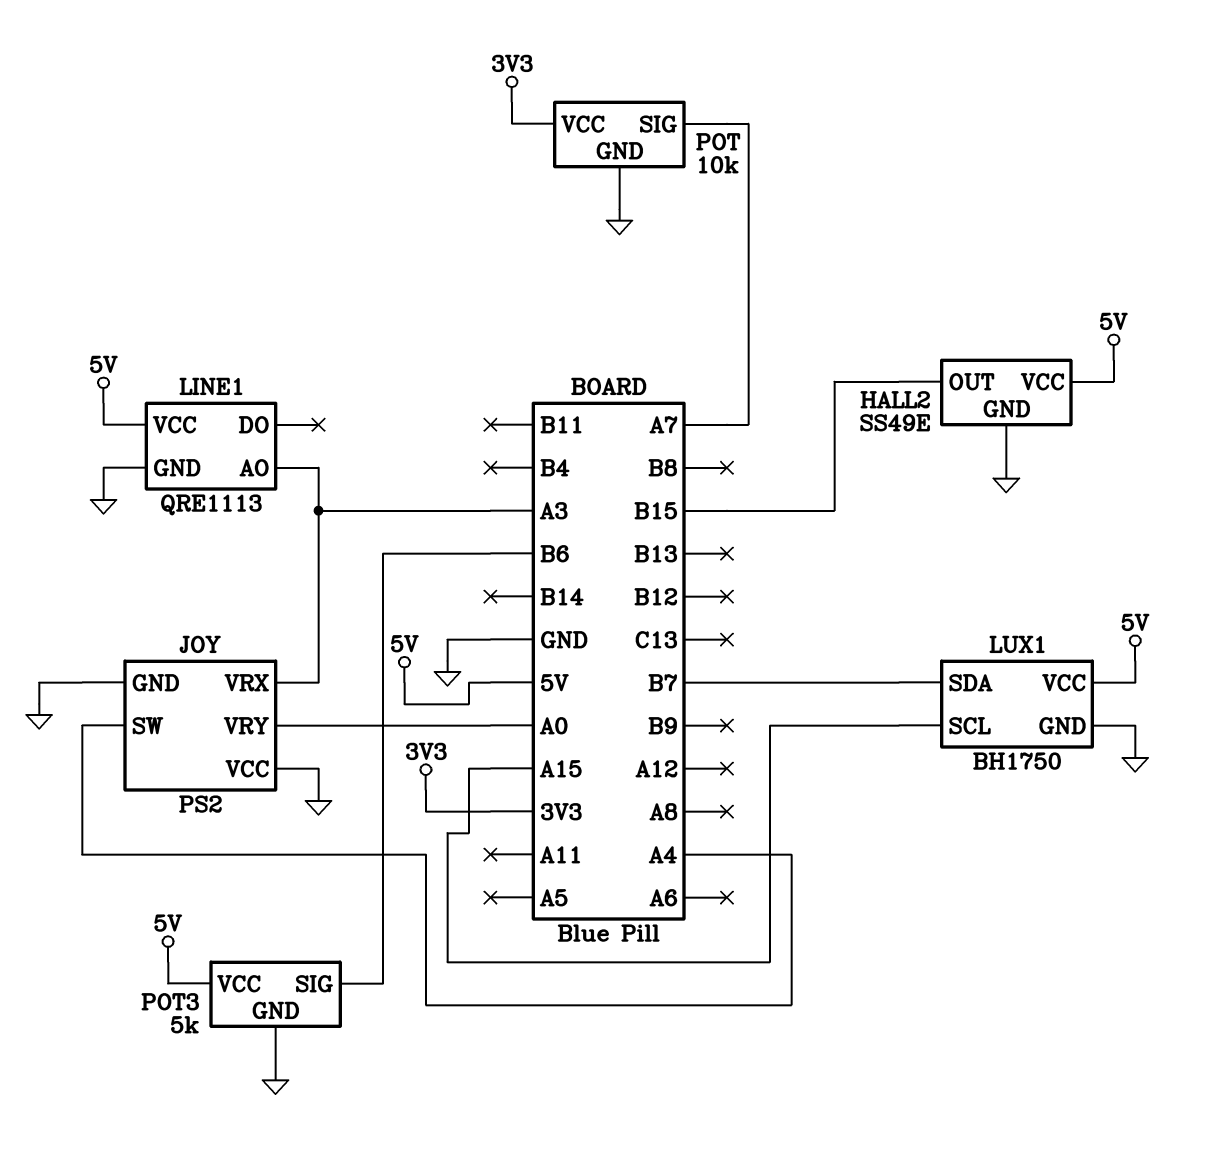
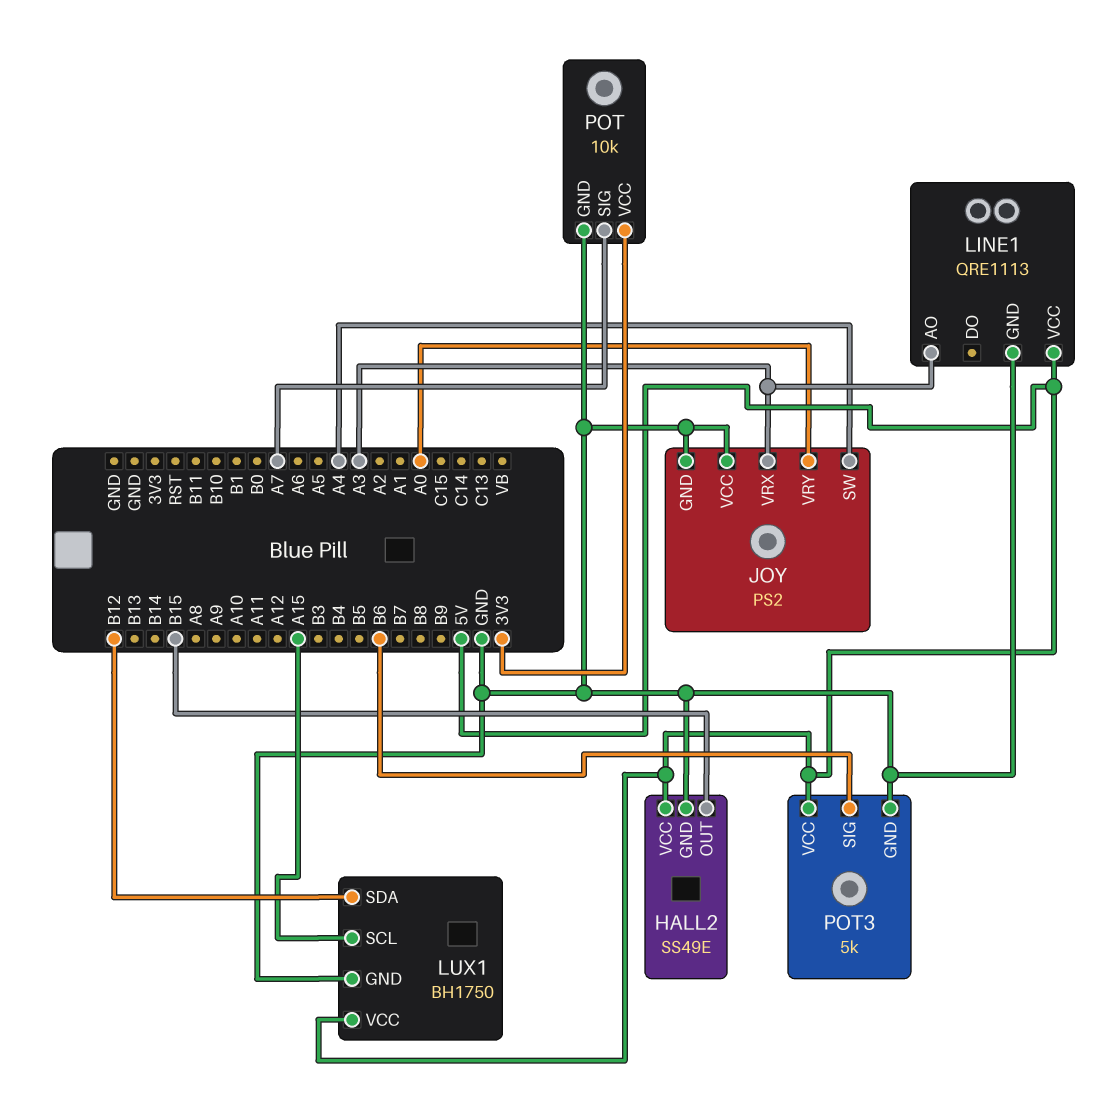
LUX1 pin SDA: B7 -> B12

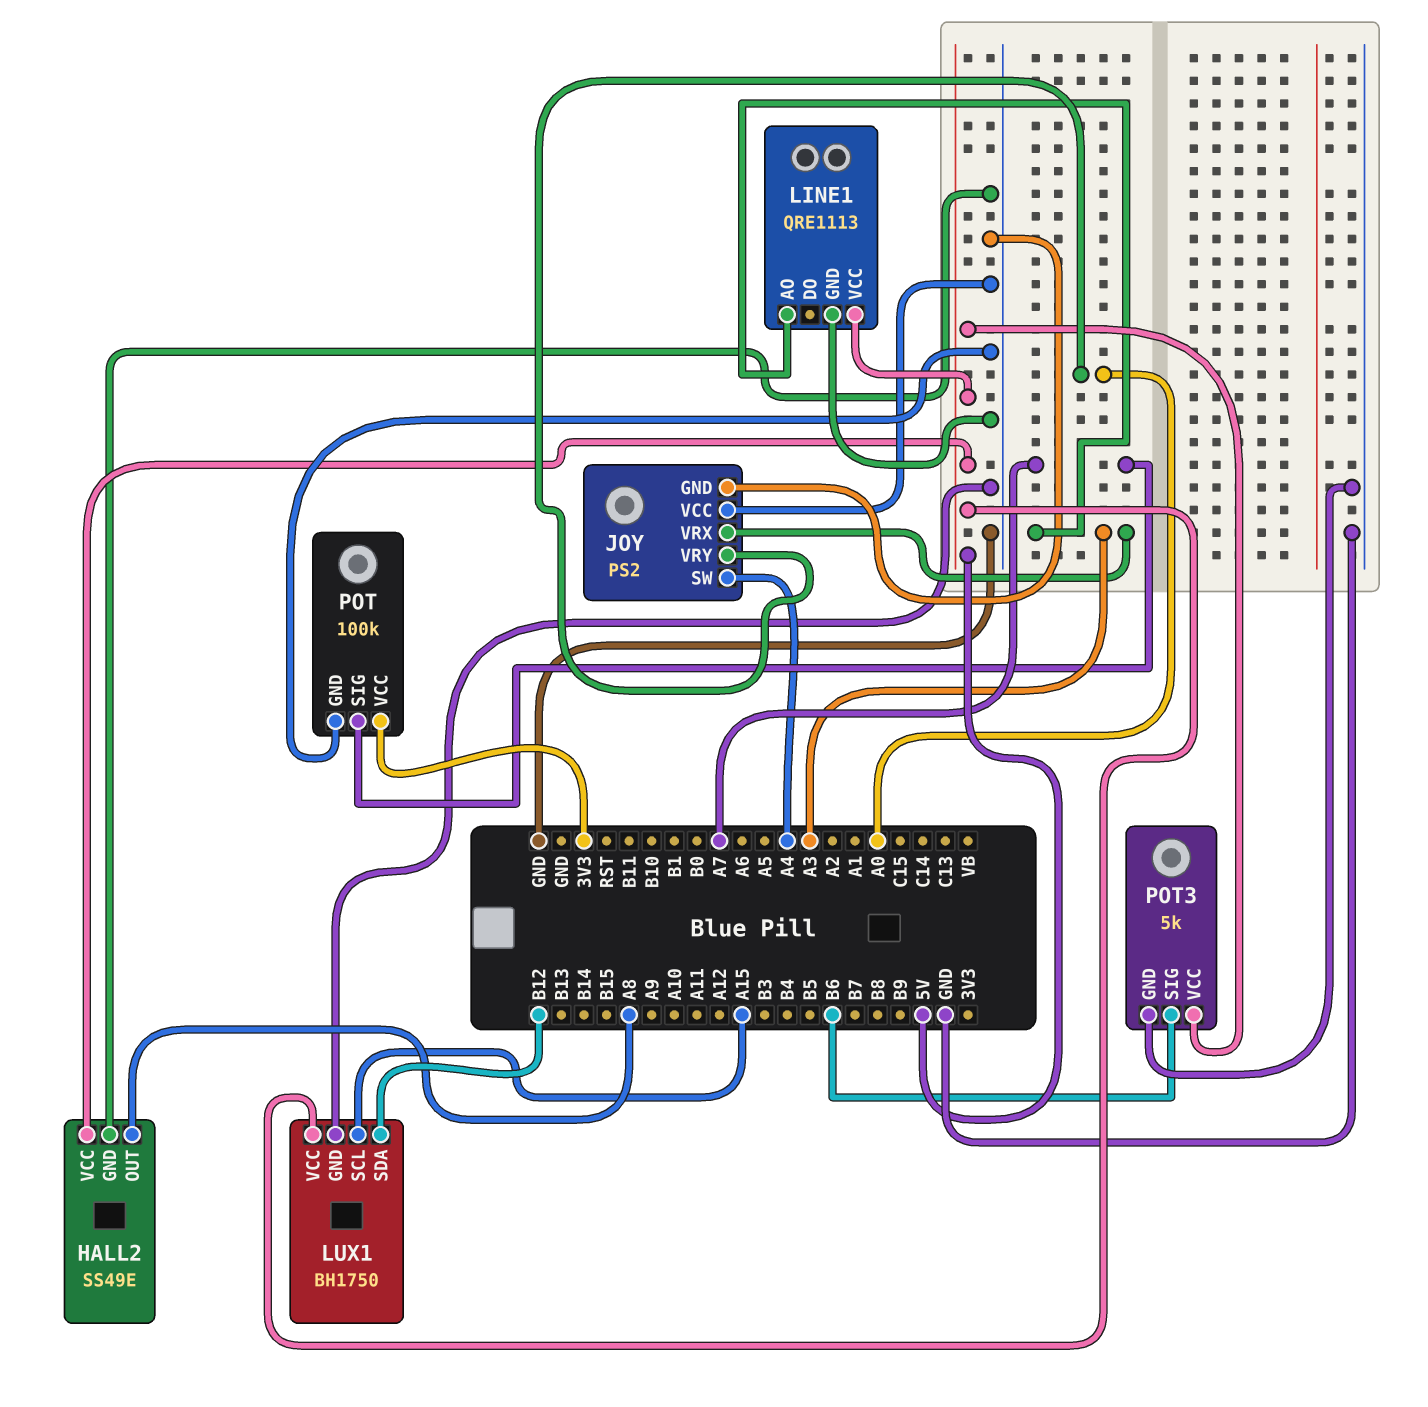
HALL2 pin OUT: B15 -> A8
POT: 10k -> 100k

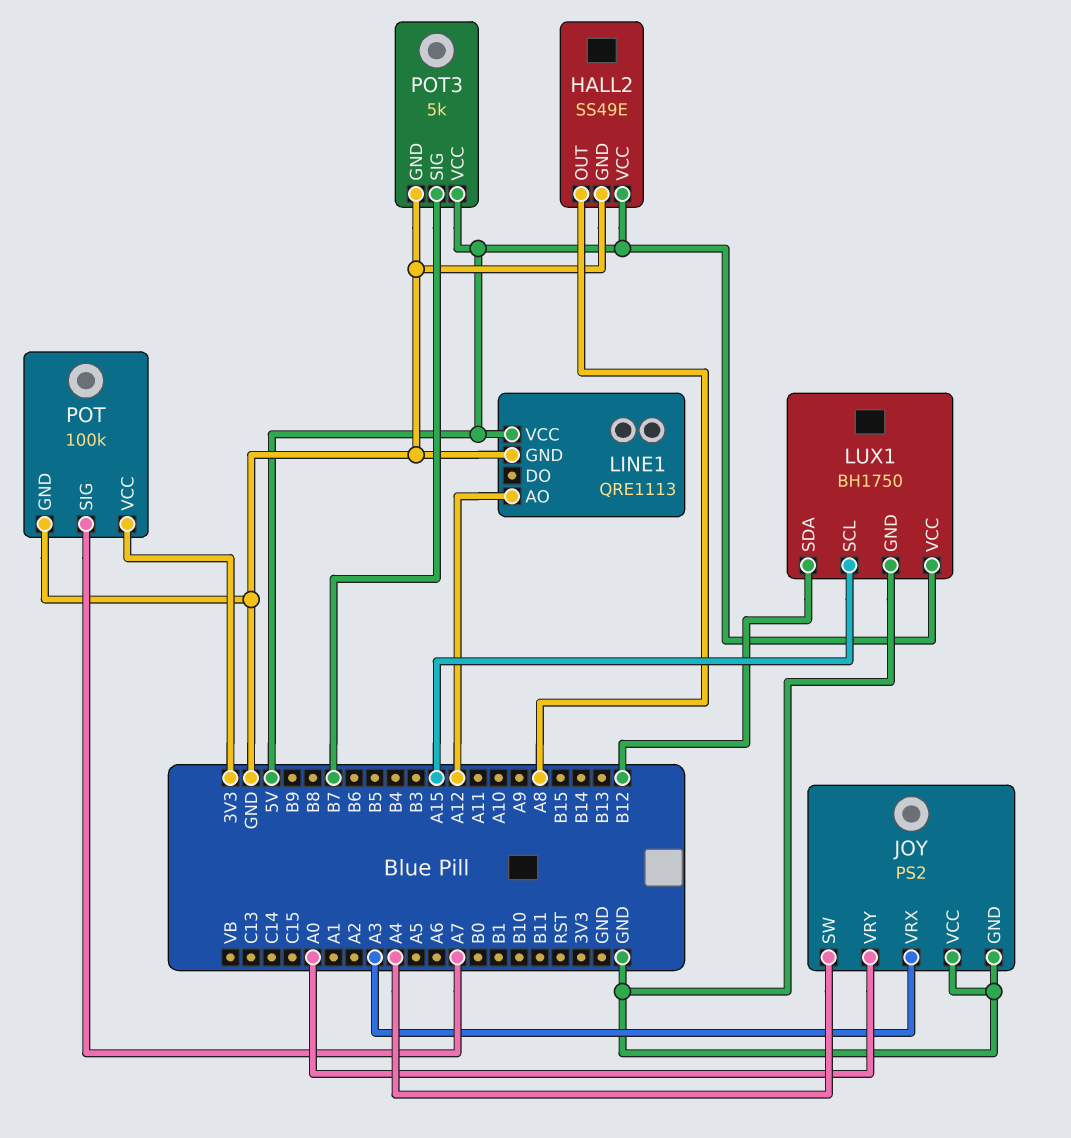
LINE1 pin AO: A3 -> A12
POT3 pin SIG: B6 -> B7

